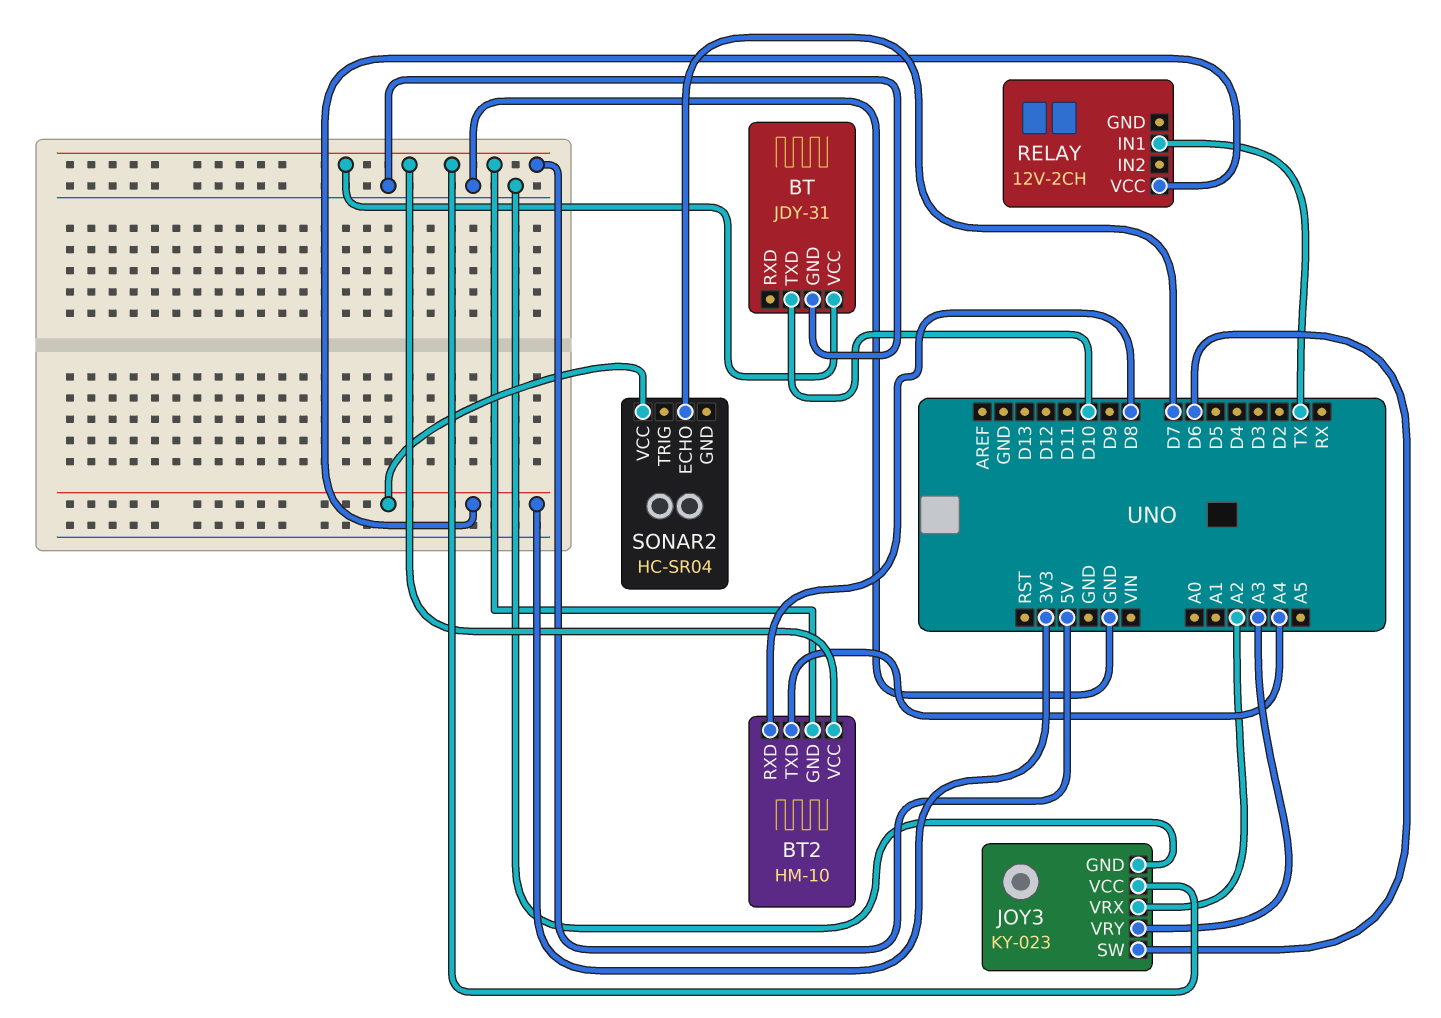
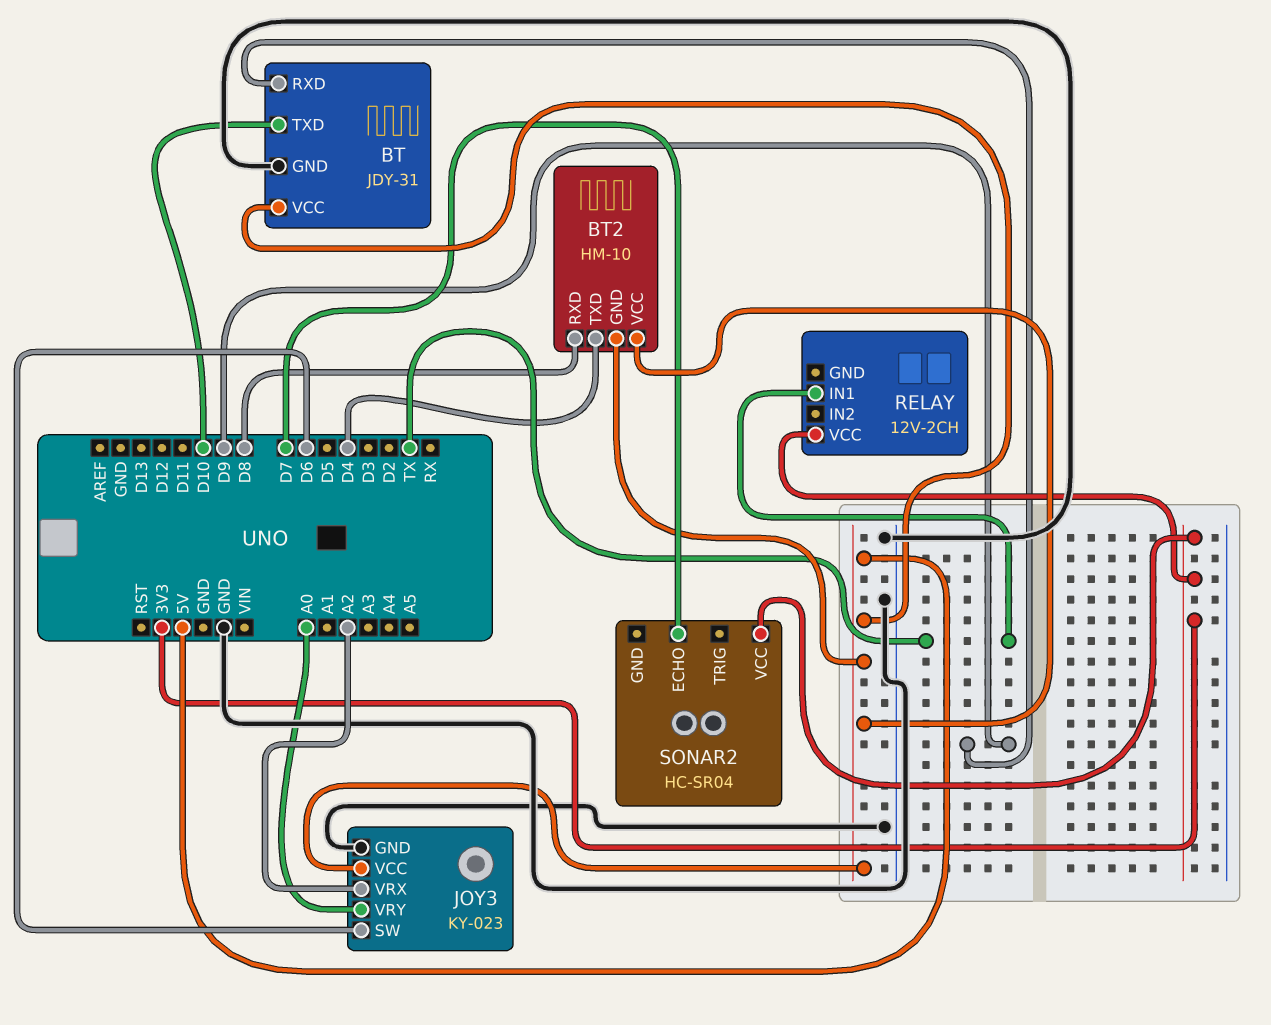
BT pin RXD: none -> D9
BT2 pin TXD: A4 -> D4
JOY3 pin VRY: A3 -> A0

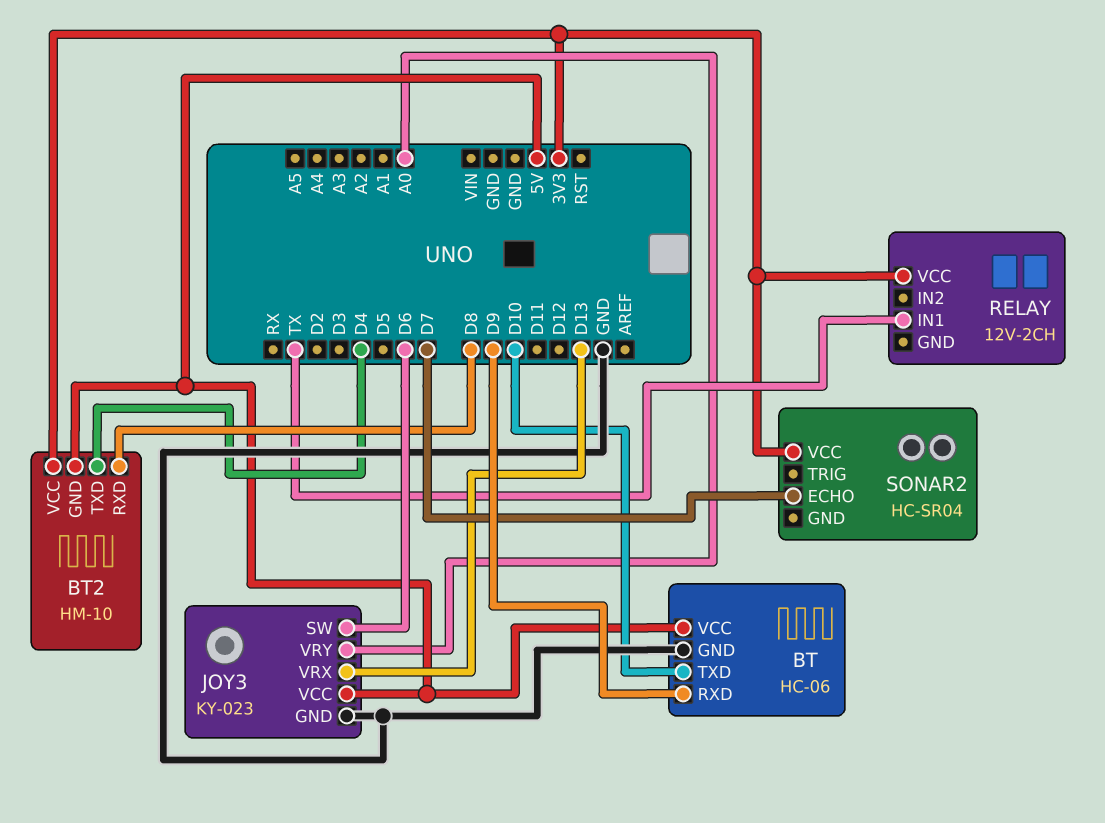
BT: JDY-31 -> HC-06
BT2 pin VCC: 5V -> 3V3
JOY3 pin VRX: A2 -> D13

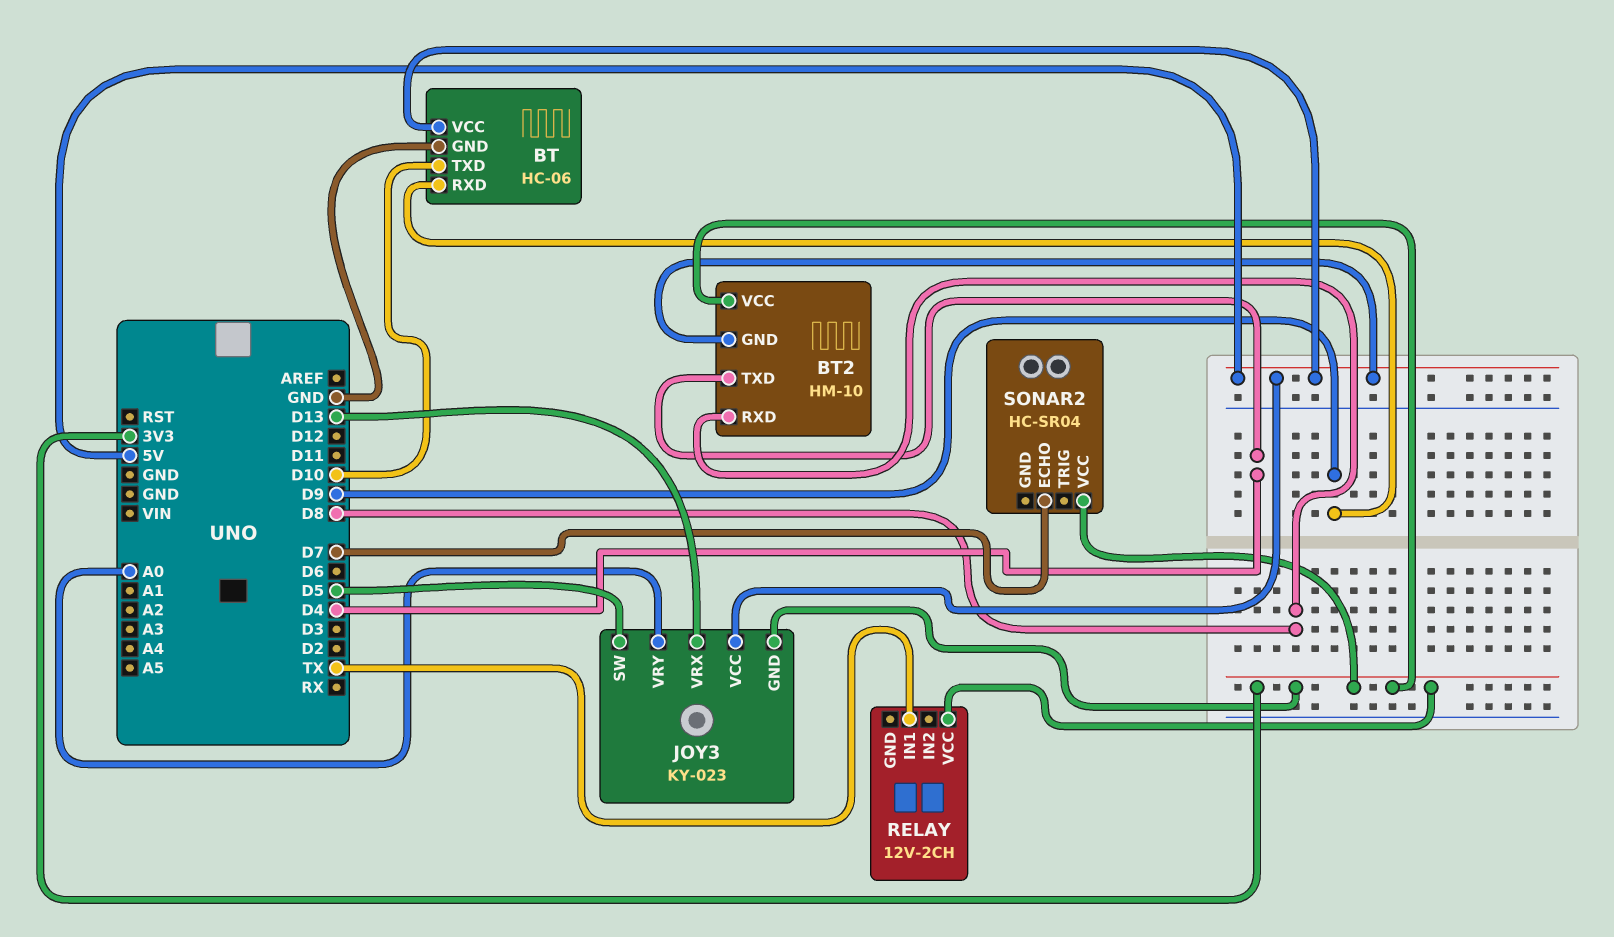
JOY3 pin GND: GND -> 3V3
JOY3 pin SW: D6 -> D5

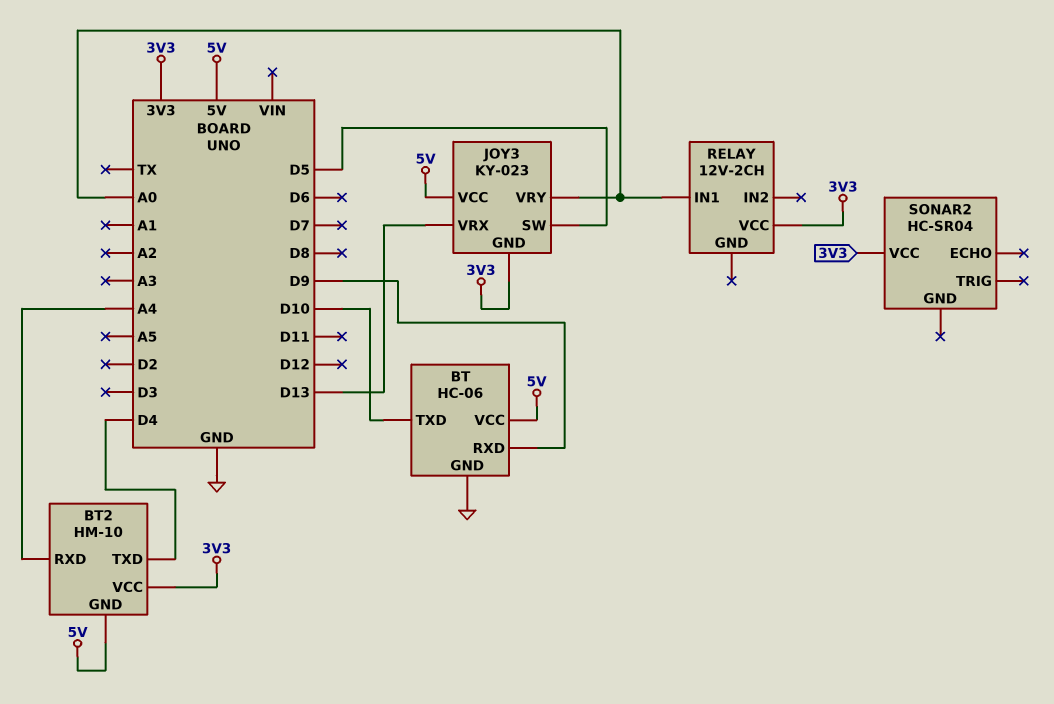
BT2 pin RXD: D8 -> A4
RELAY pin IN1: TX -> A0
SONAR2 pin ECHO: D7 -> none

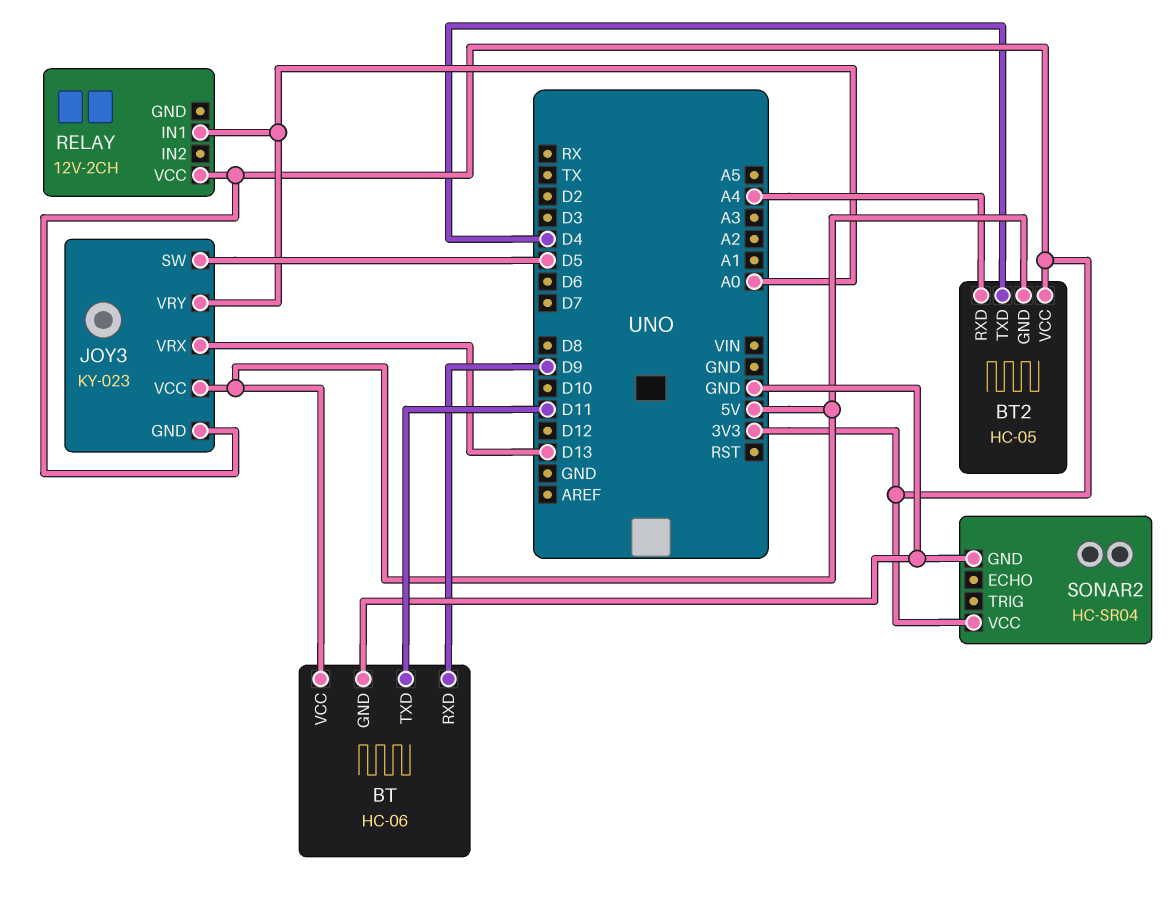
BT pin TXD: D10 -> D11
BT2: HM-10 -> HC-05
SONAR2 pin GND: none -> GND

